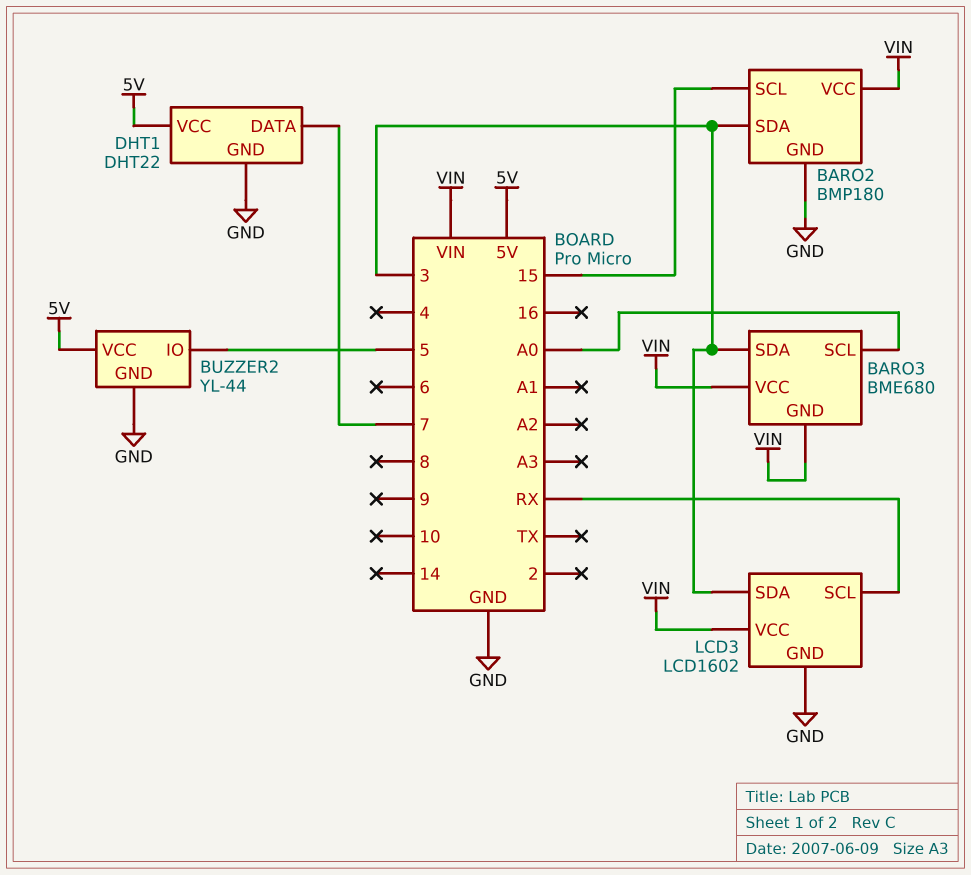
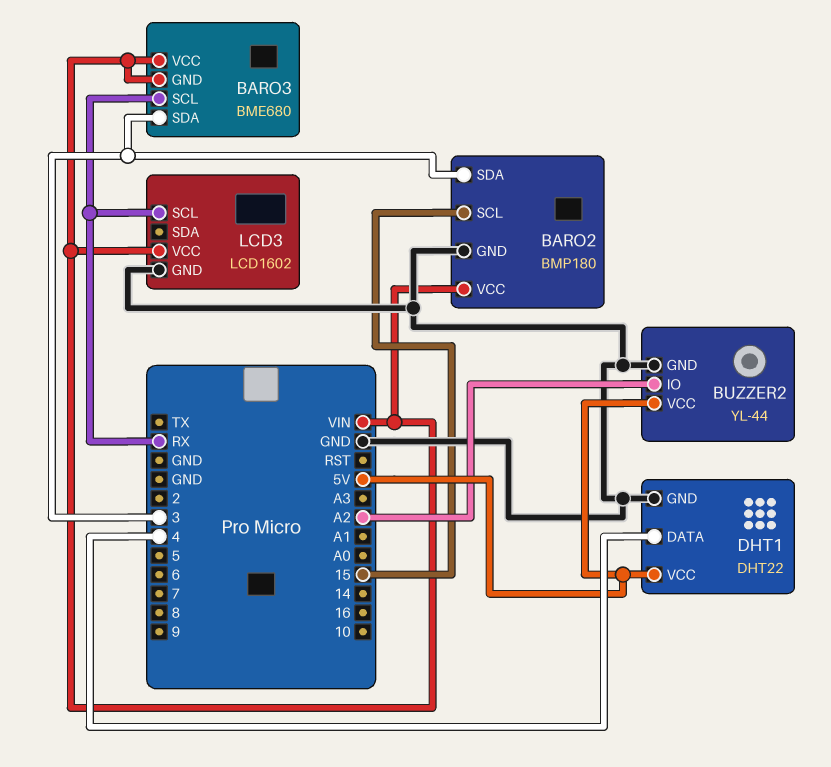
BARO3 pin SCL: A0 -> RX
BUZZER2 pin IO: 5 -> A2
DHT1 pin DATA: 7 -> 4
LCD3 pin SDA: 3 -> none

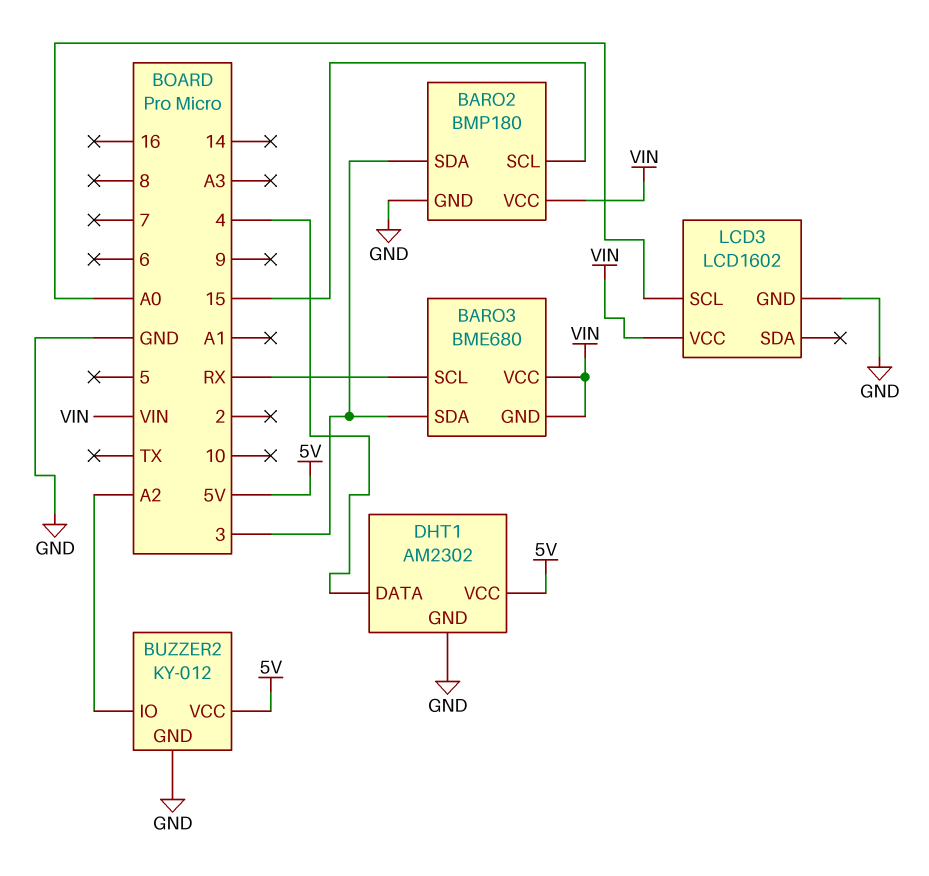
BUZZER2: YL-44 -> KY-012
DHT1: DHT22 -> AM2302
LCD3 pin SCL: RX -> A0

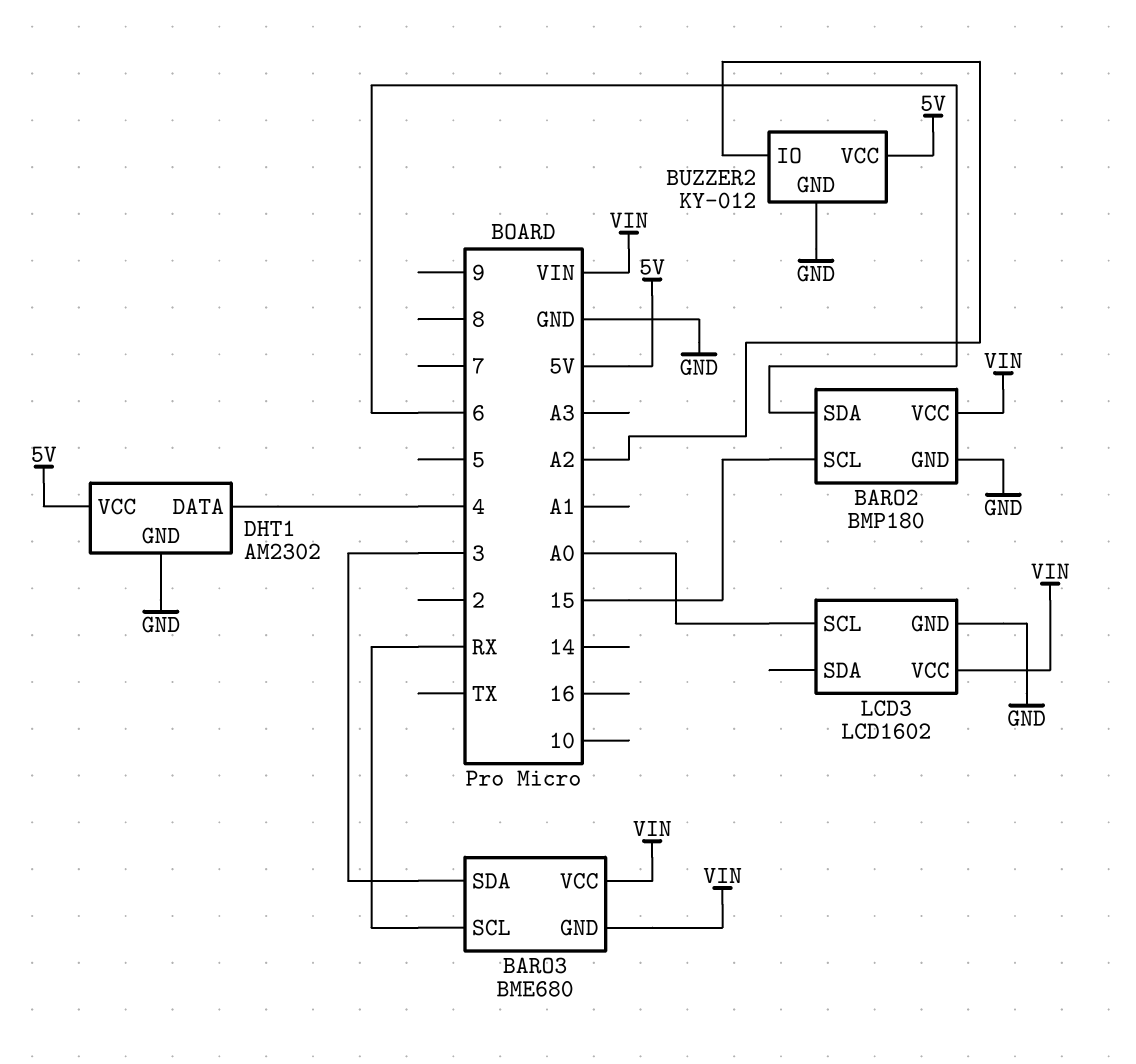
BARO2 pin SDA: 3 -> 6

